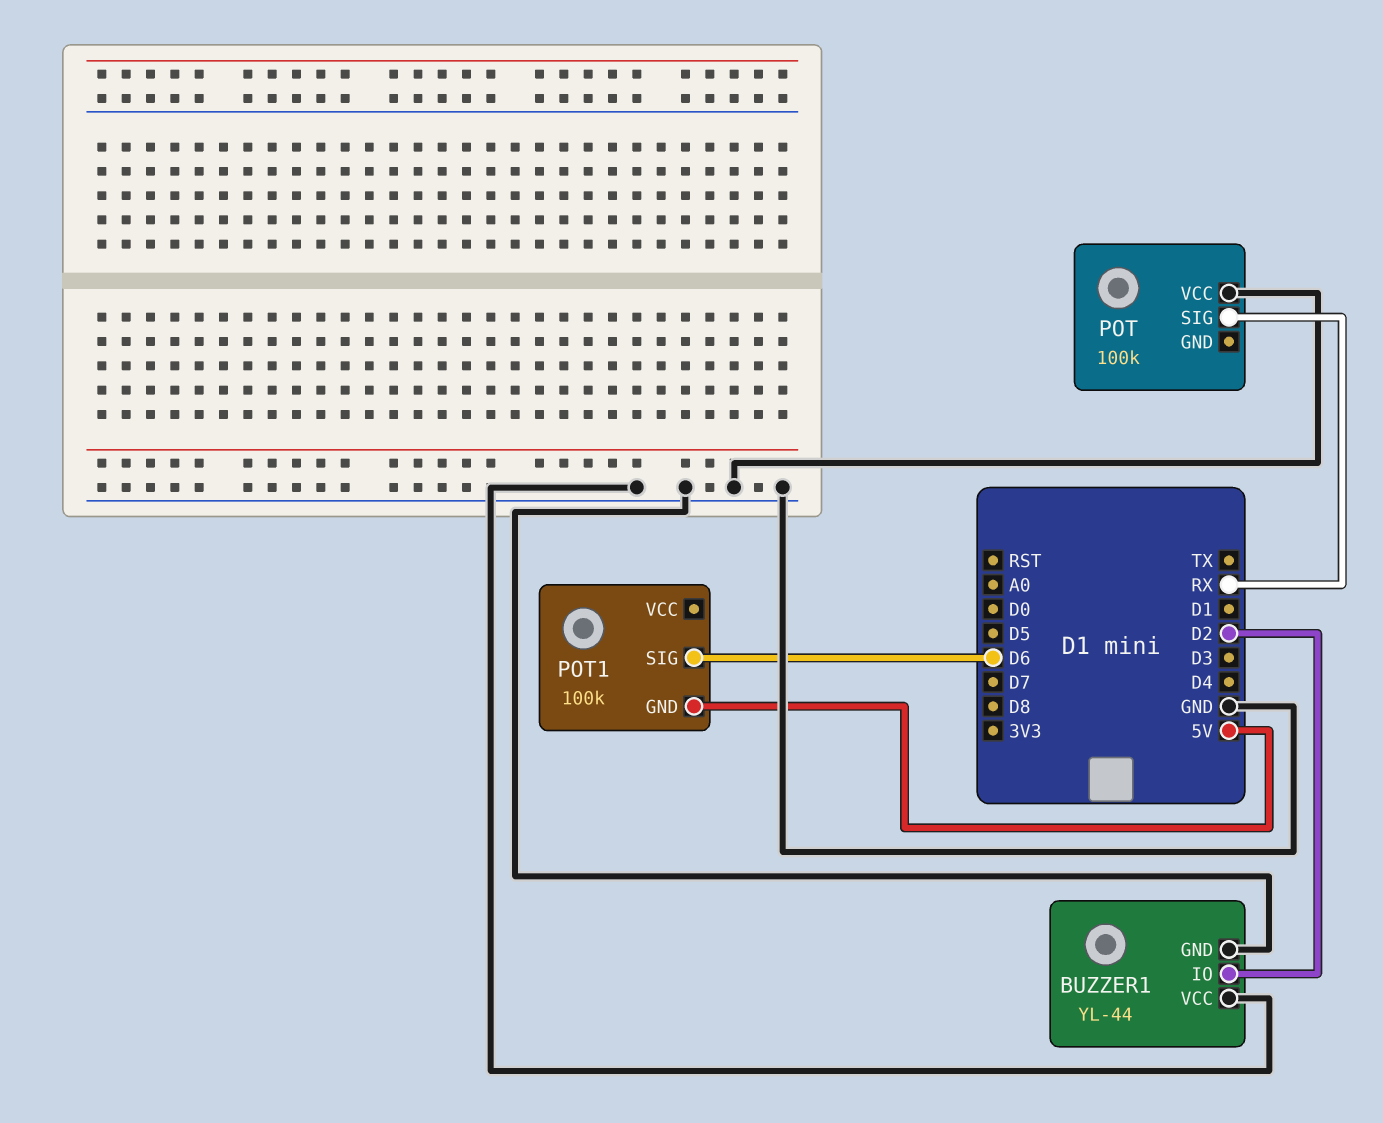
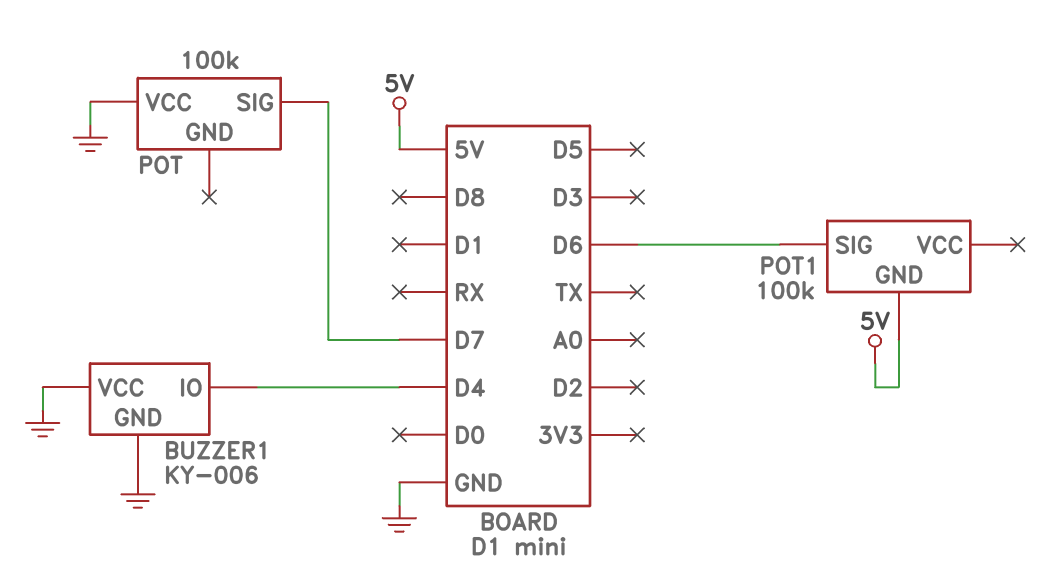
BUZZER1: YL-44 -> KY-006
BUZZER1 pin IO: D2 -> D4
POT pin SIG: RX -> D7

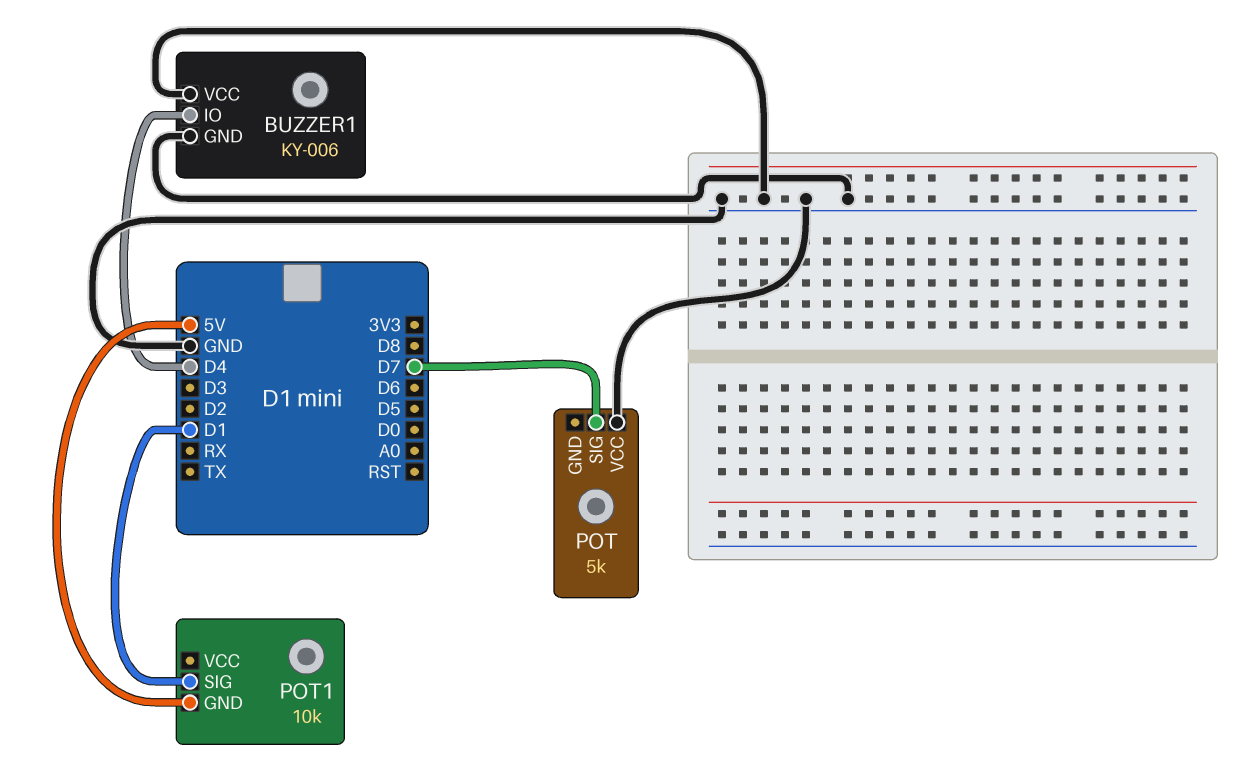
POT: 100k -> 5k
POT1: 100k -> 10k
POT1 pin SIG: D6 -> D1

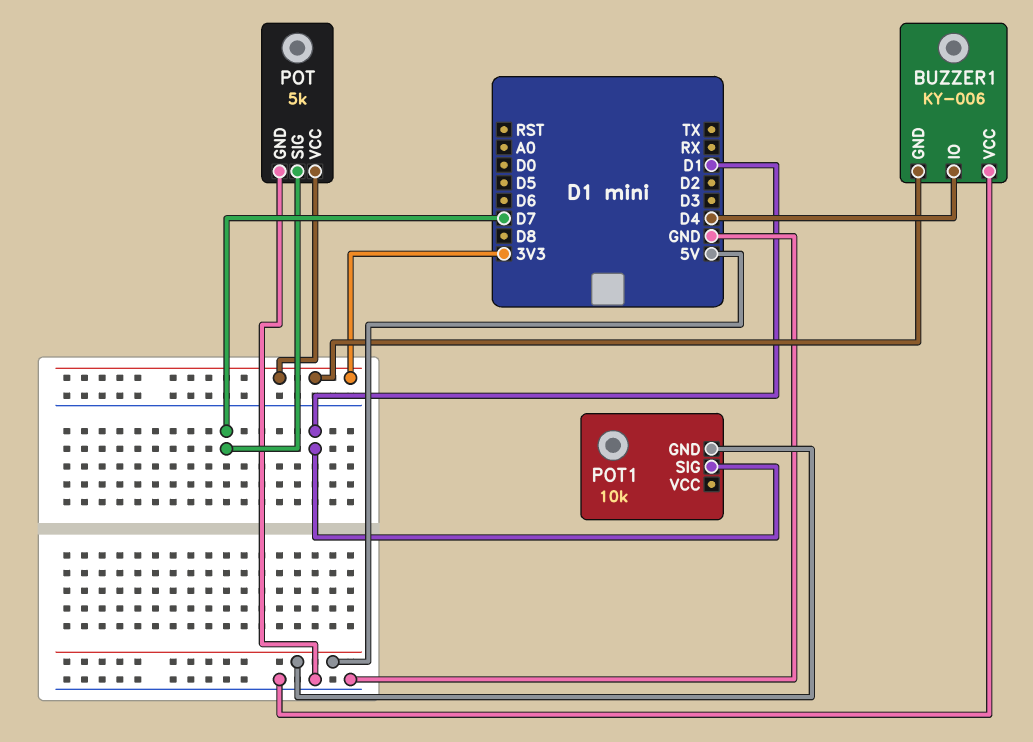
BUZZER1 pin GND: GND -> 3V3
POT pin GND: none -> GND
POT pin VCC: GND -> 3V3

